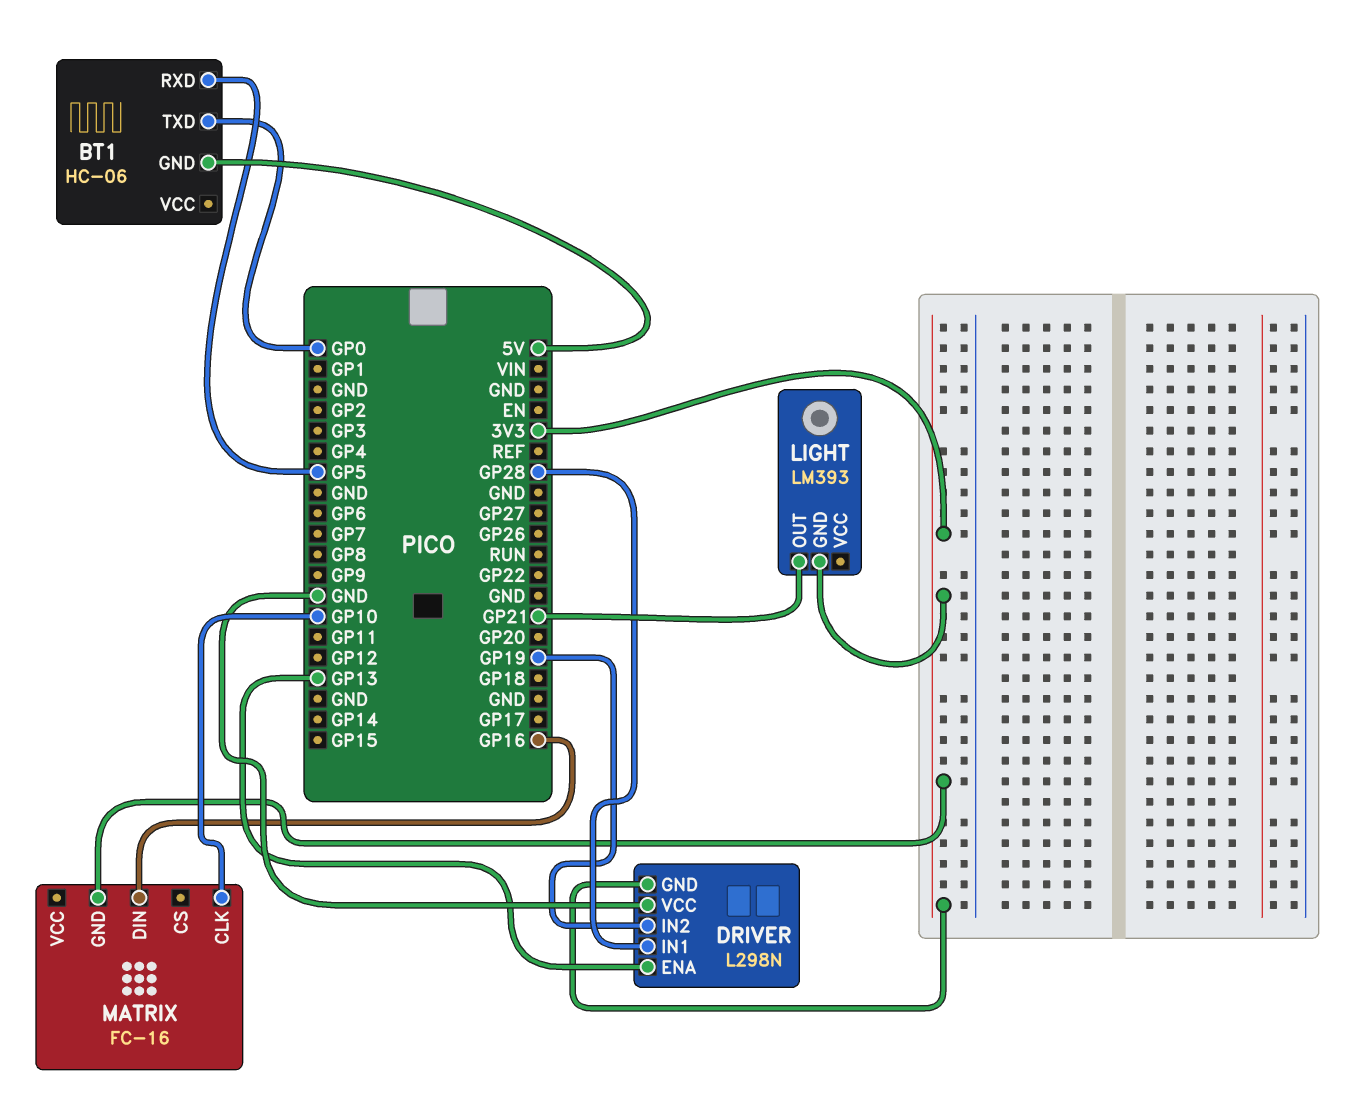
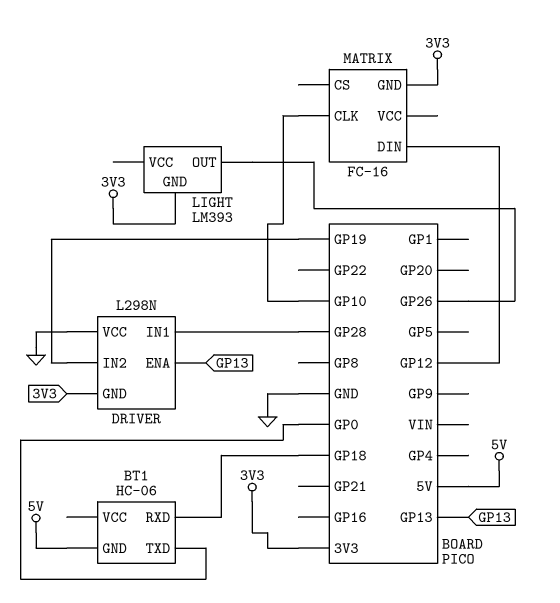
BT1 pin RXD: GP5 -> GP18
LIGHT pin OUT: GP21 -> GP26
MATRIX pin DIN: GP16 -> GP12

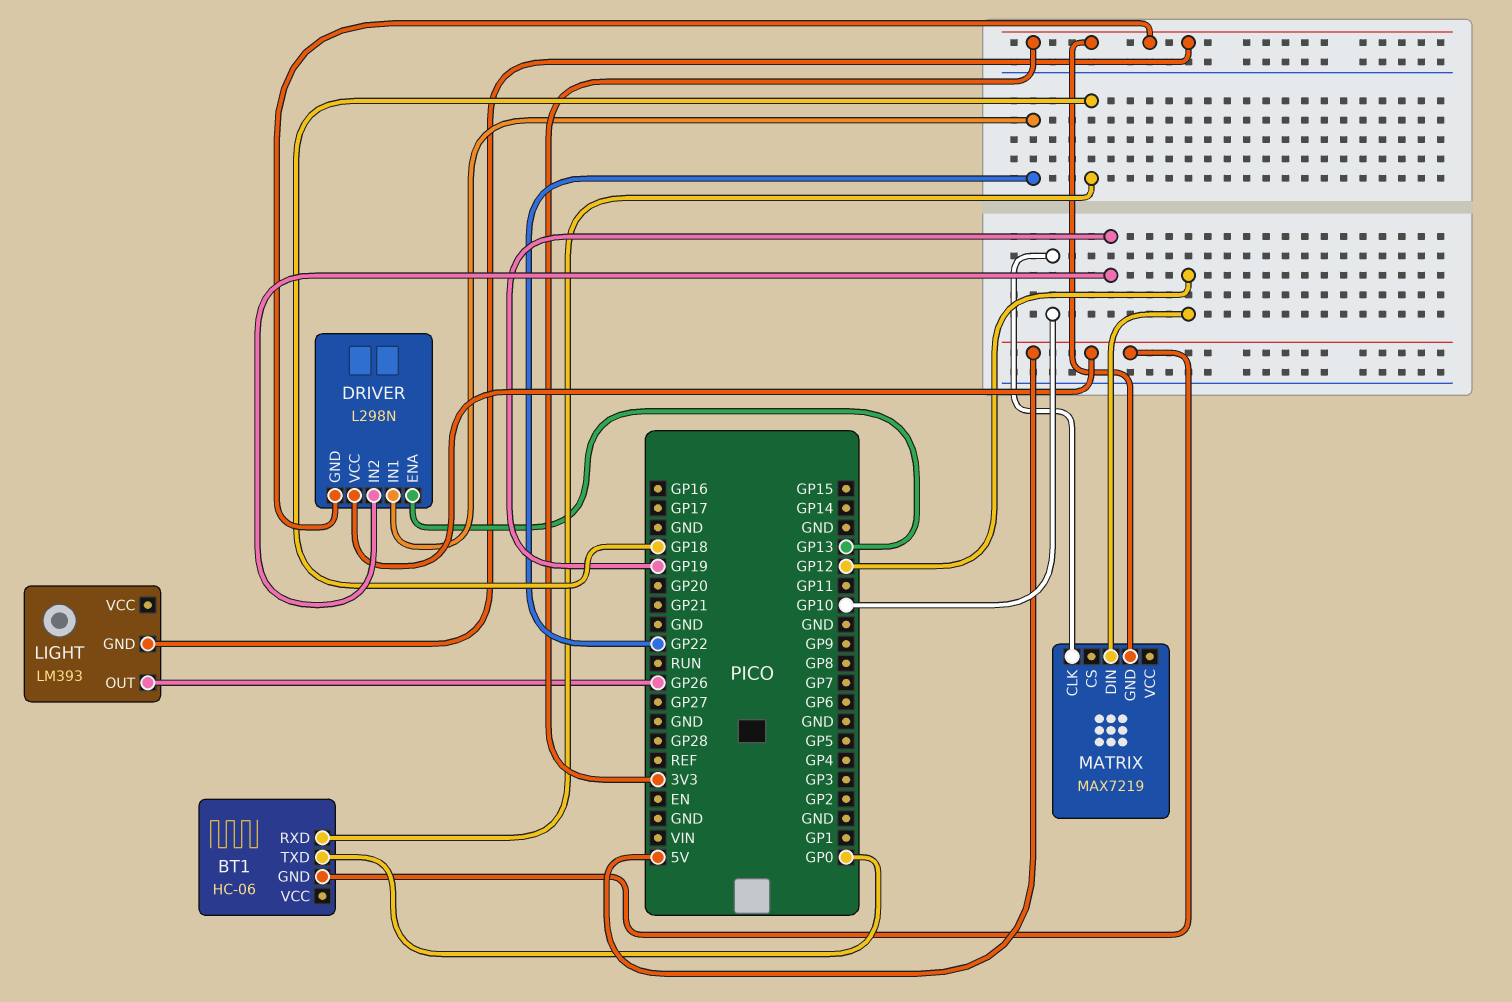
DRIVER pin IN1: GP28 -> GP22
DRIVER pin VCC: GND -> 5V
MATRIX: FC-16 -> MAX7219

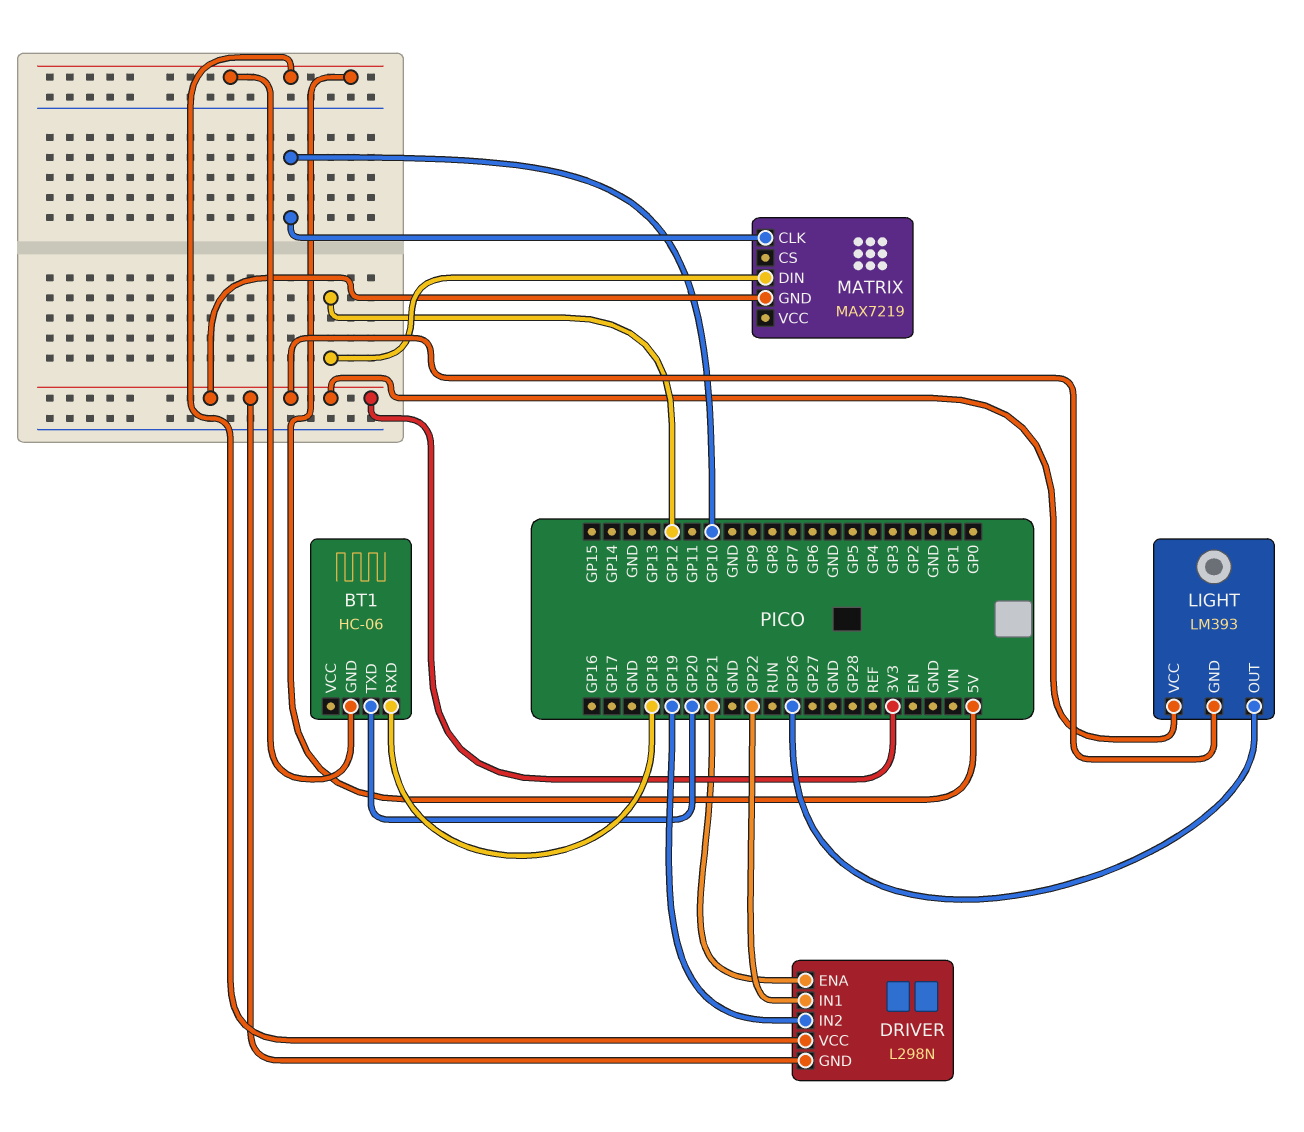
BT1 pin TXD: GP0 -> GP20
DRIVER pin ENA: GP13 -> GP21
LIGHT pin VCC: none -> 3V3

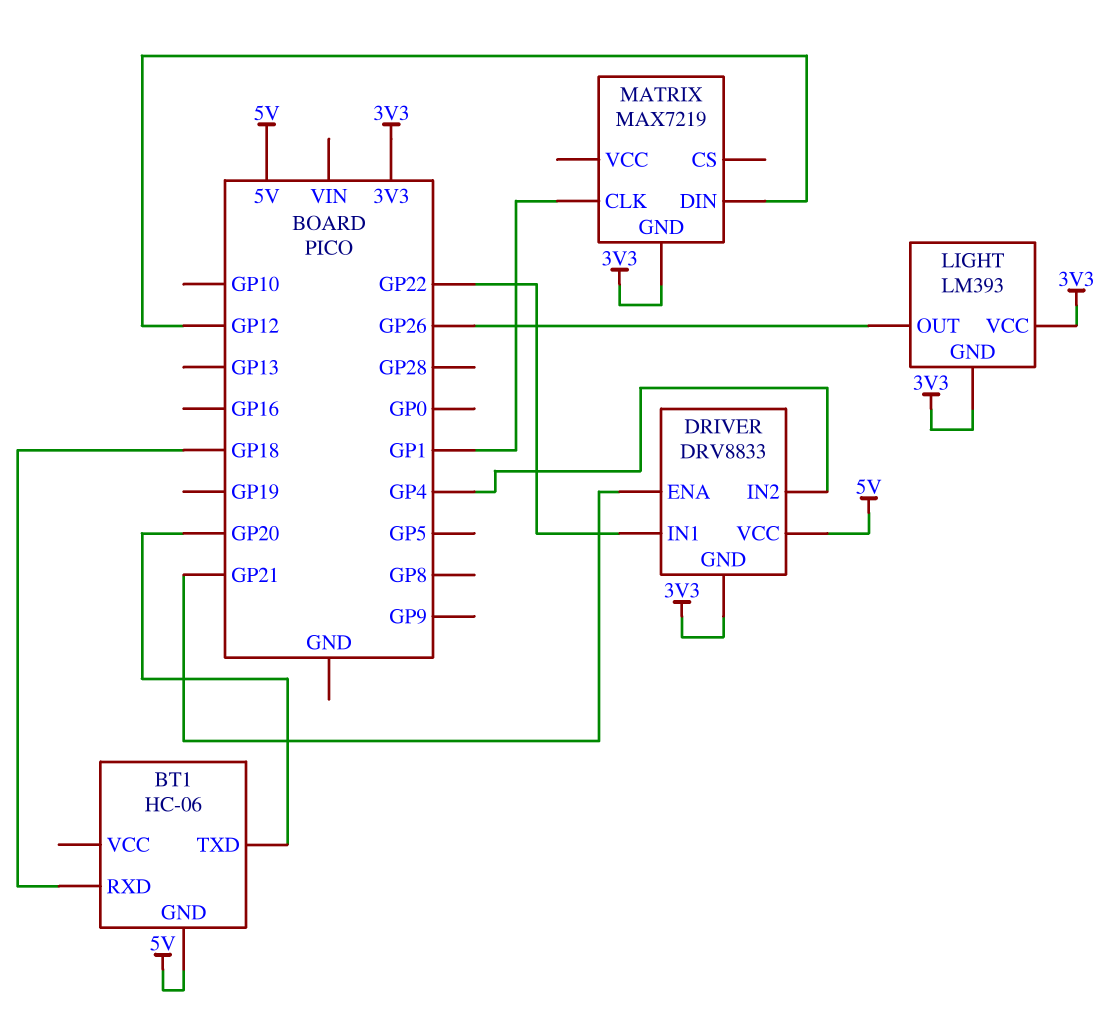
DRIVER: L298N -> DRV8833
DRIVER pin IN2: GP19 -> GP4
MATRIX pin CLK: GP10 -> GP1

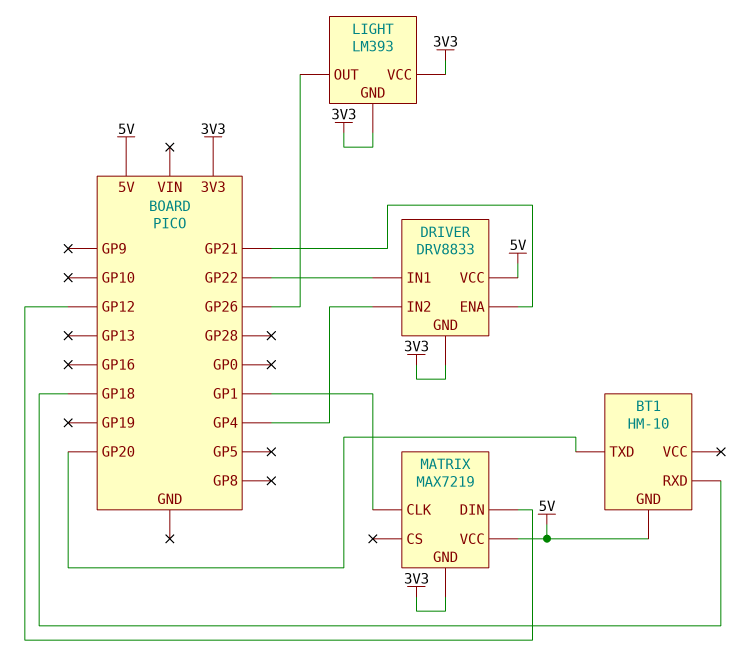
BT1: HC-06 -> HM-10
MATRIX pin VCC: none -> 5V

